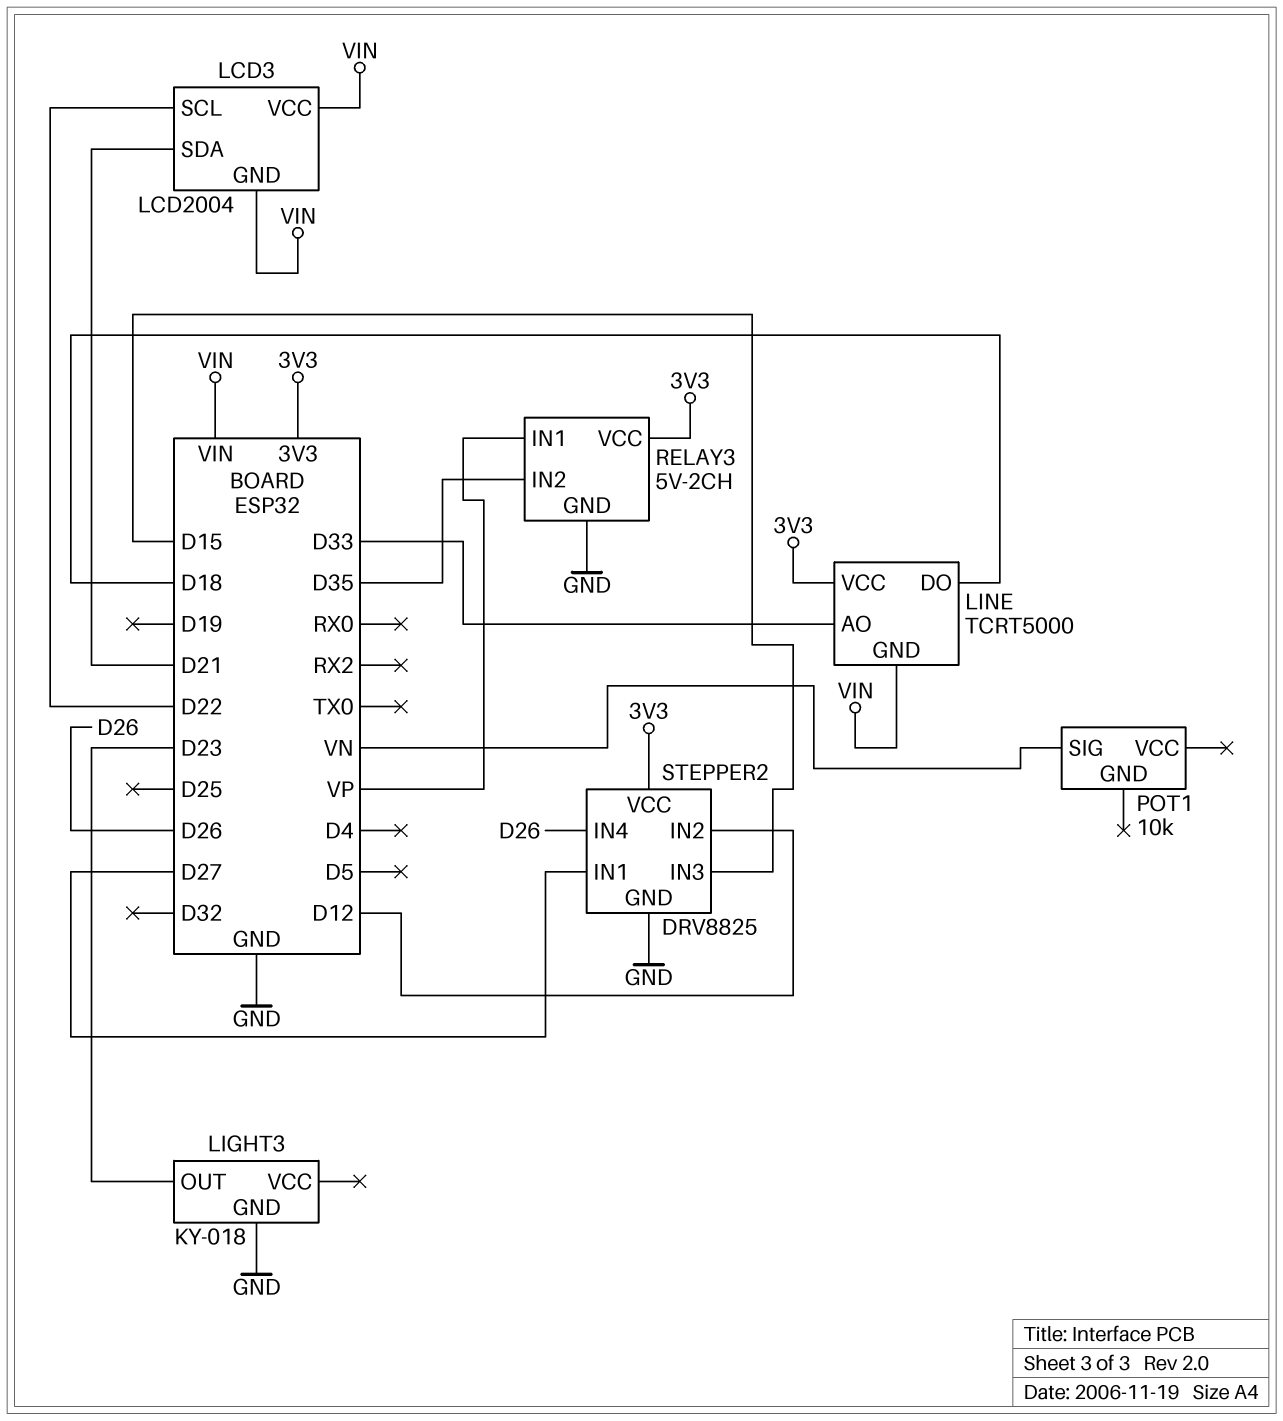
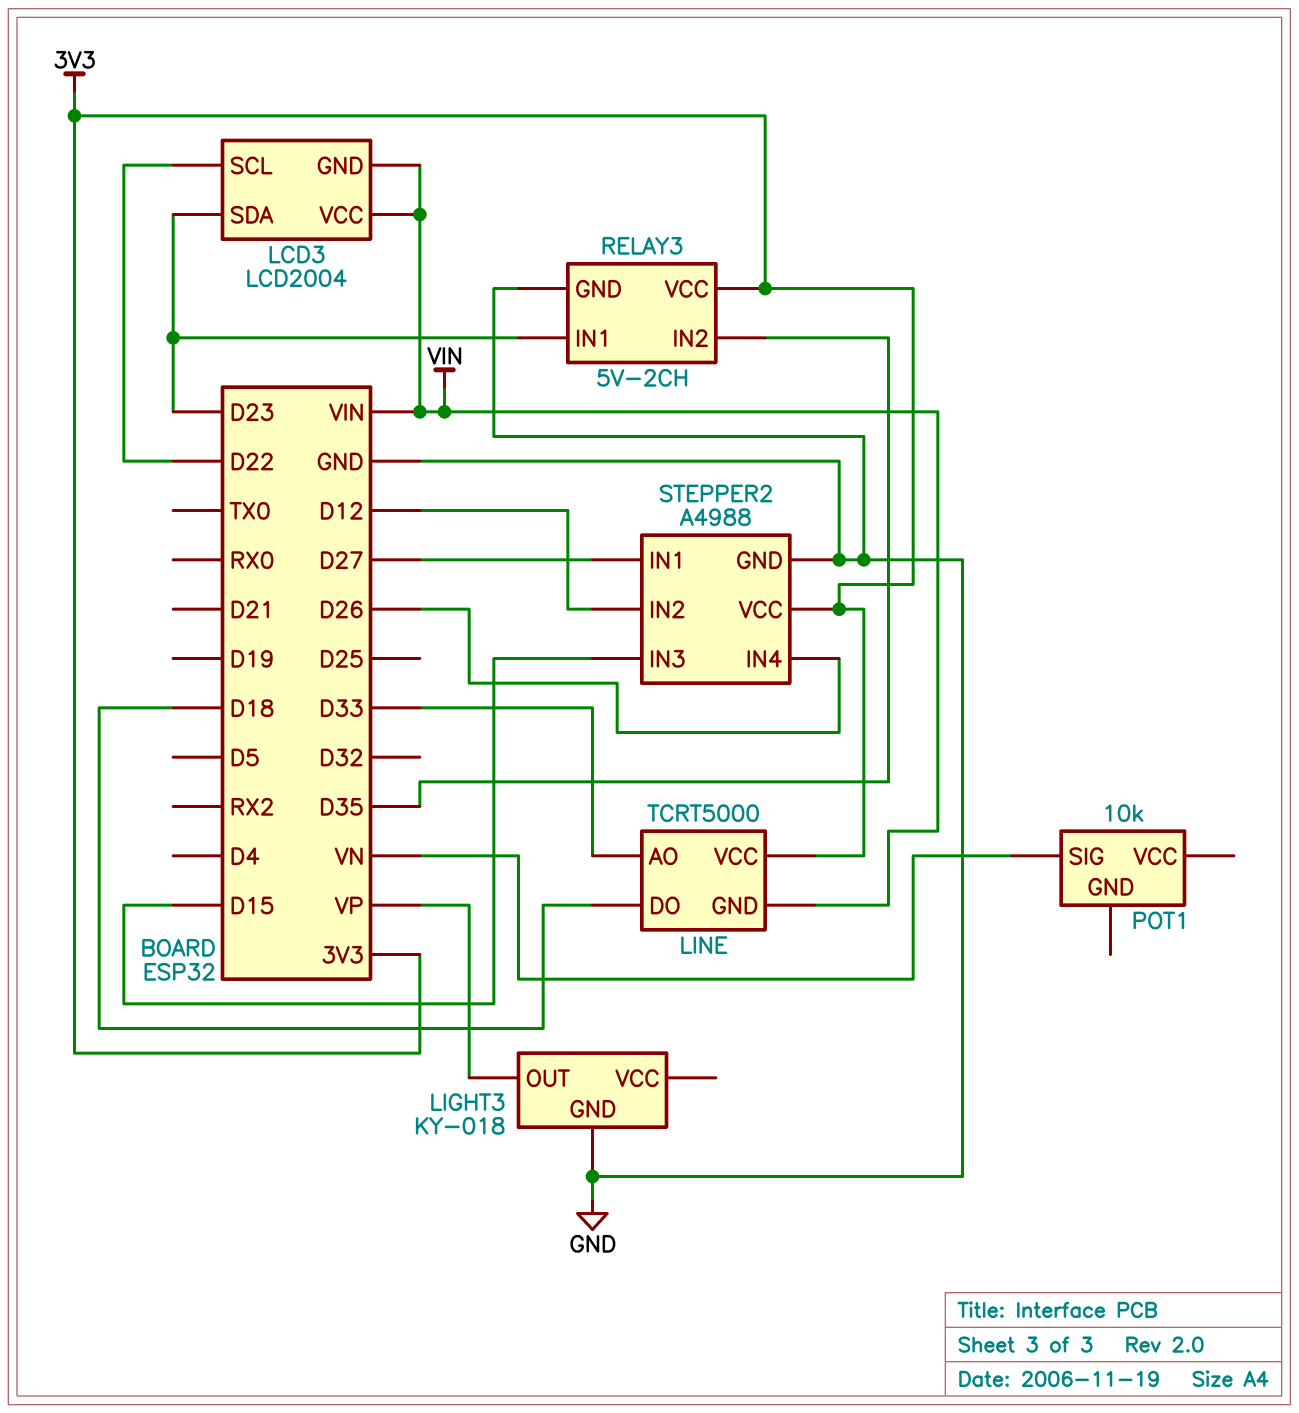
LCD3 pin SDA: D21 -> D23
LIGHT3 pin OUT: D23 -> VP
RELAY3 pin IN1: VP -> D23
STEPPER2: DRV8825 -> A4988

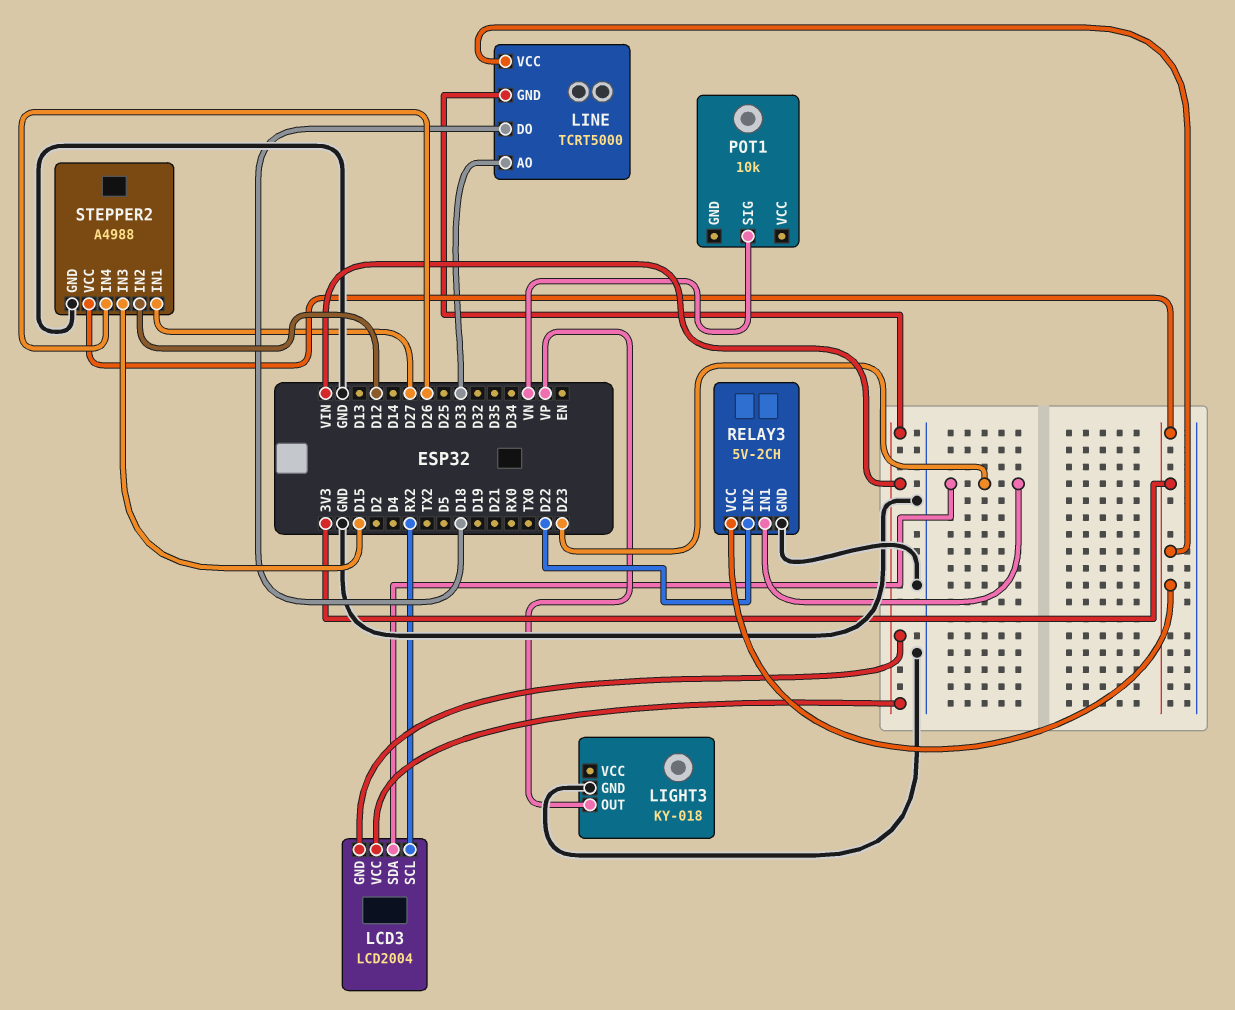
LCD3 pin SCL: D22 -> RX2
RELAY3 pin IN2: D35 -> D22

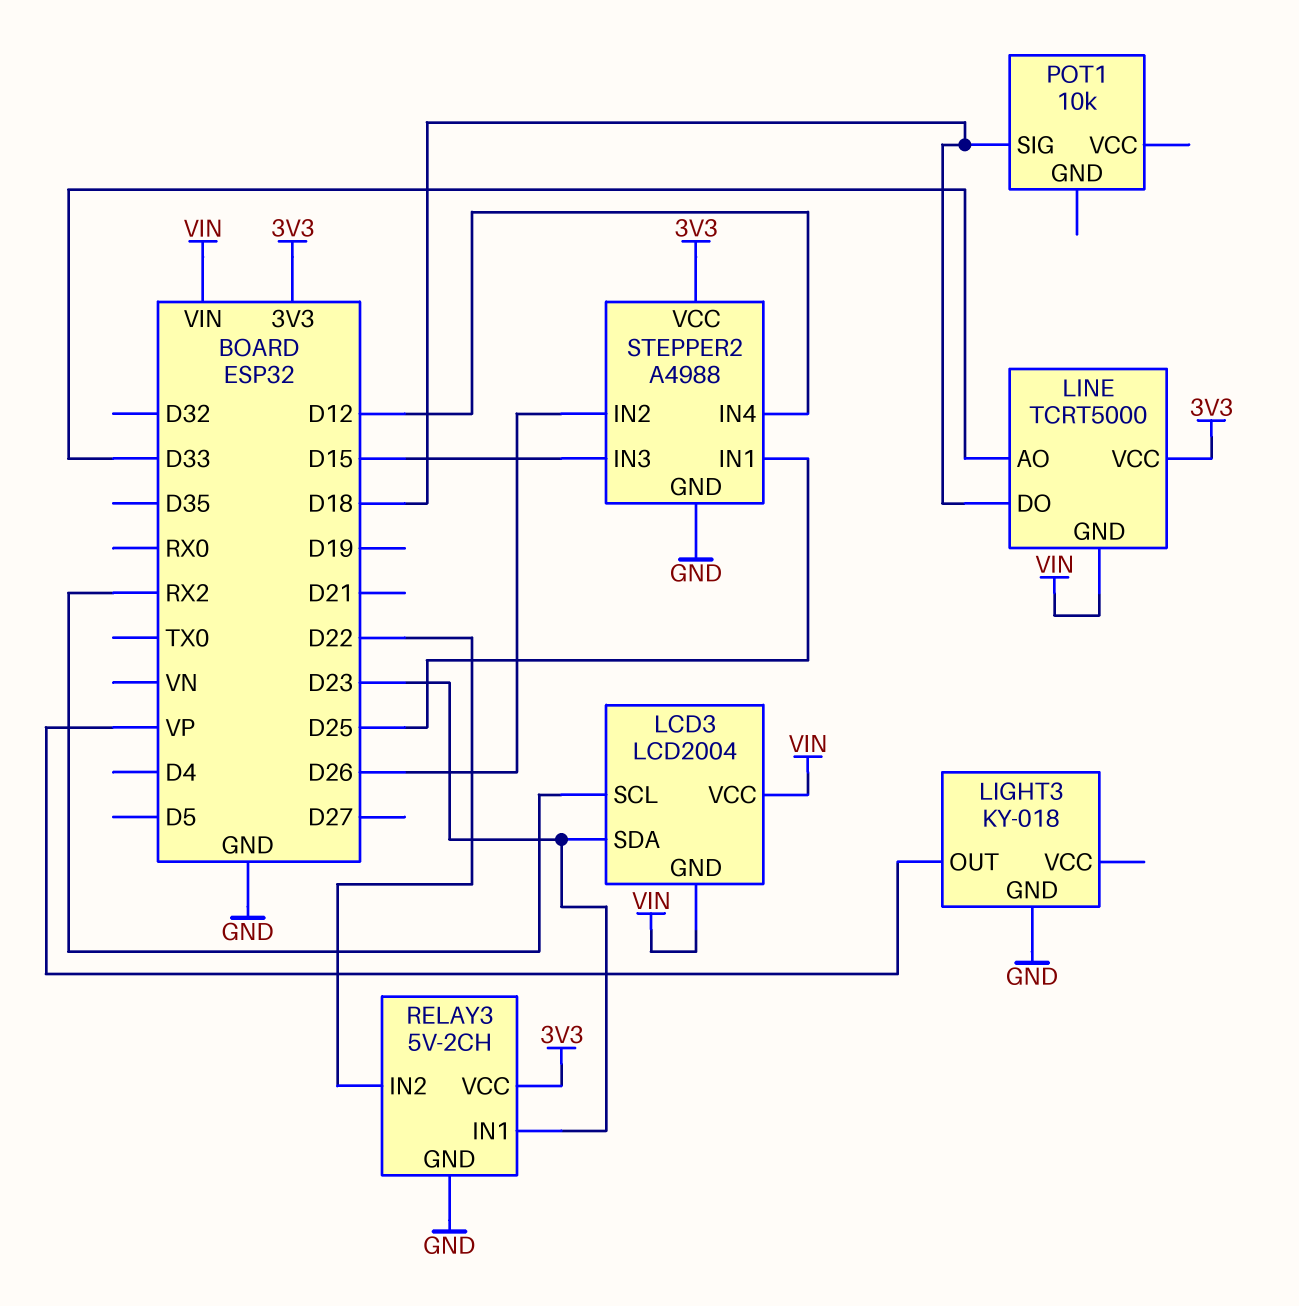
POT1 pin SIG: VN -> D18
STEPPER2 pin IN1: D27 -> D25
STEPPER2 pin IN2: D12 -> D26
STEPPER2 pin IN4: D26 -> D12

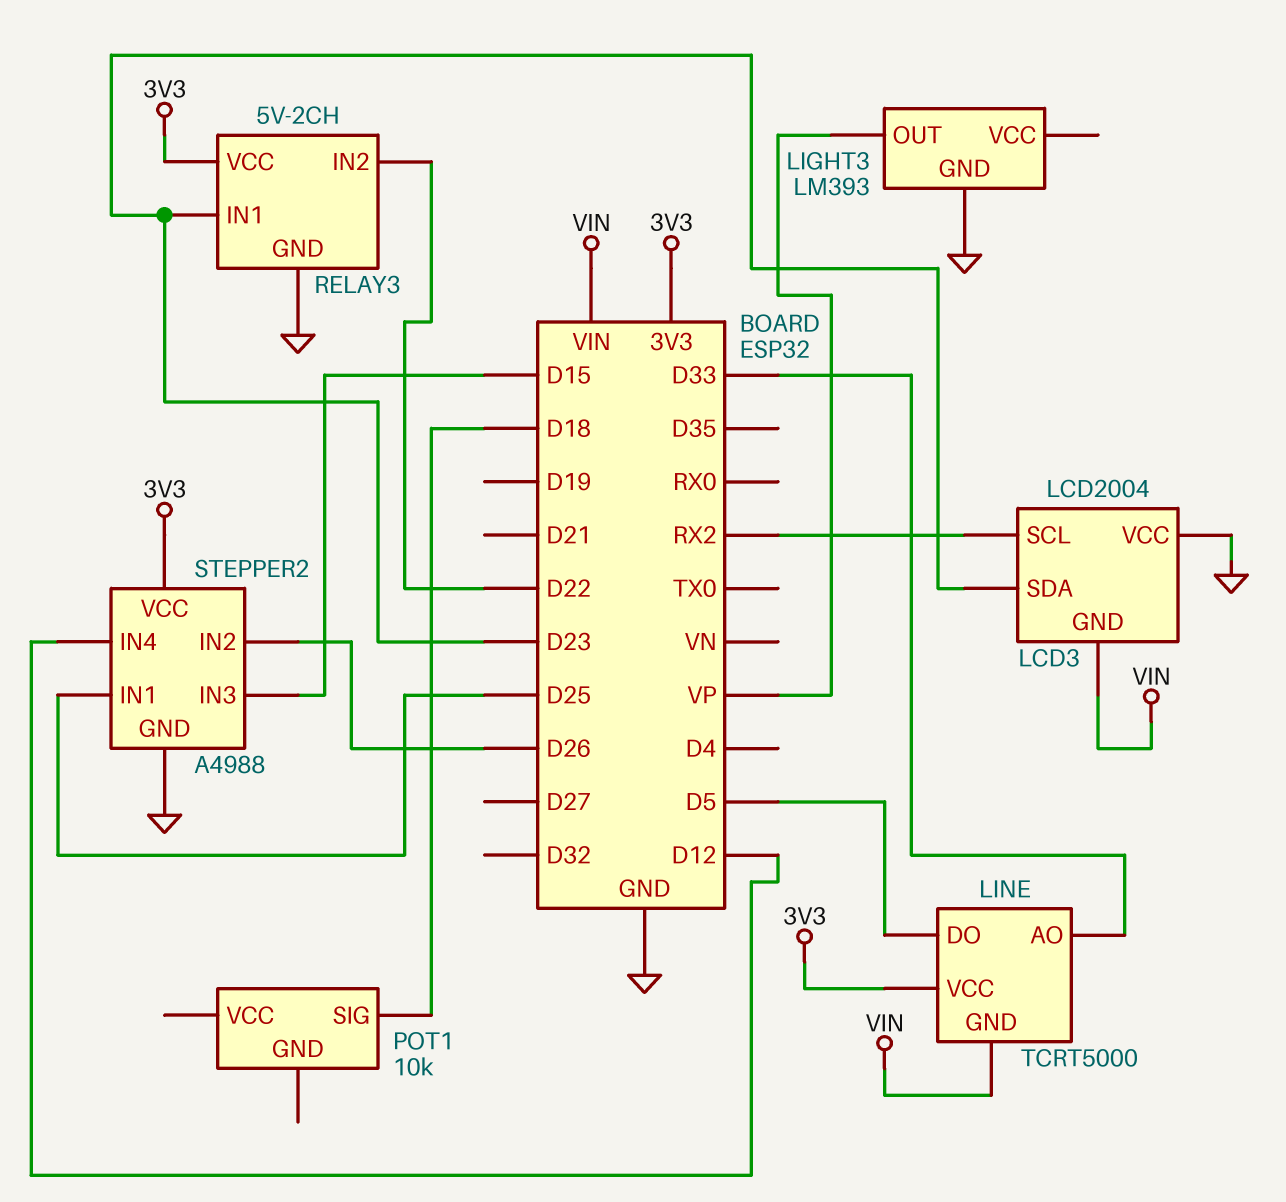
LCD3 pin VCC: VIN -> GND
LIGHT3: KY-018 -> LM393
LINE pin DO: D18 -> D5

